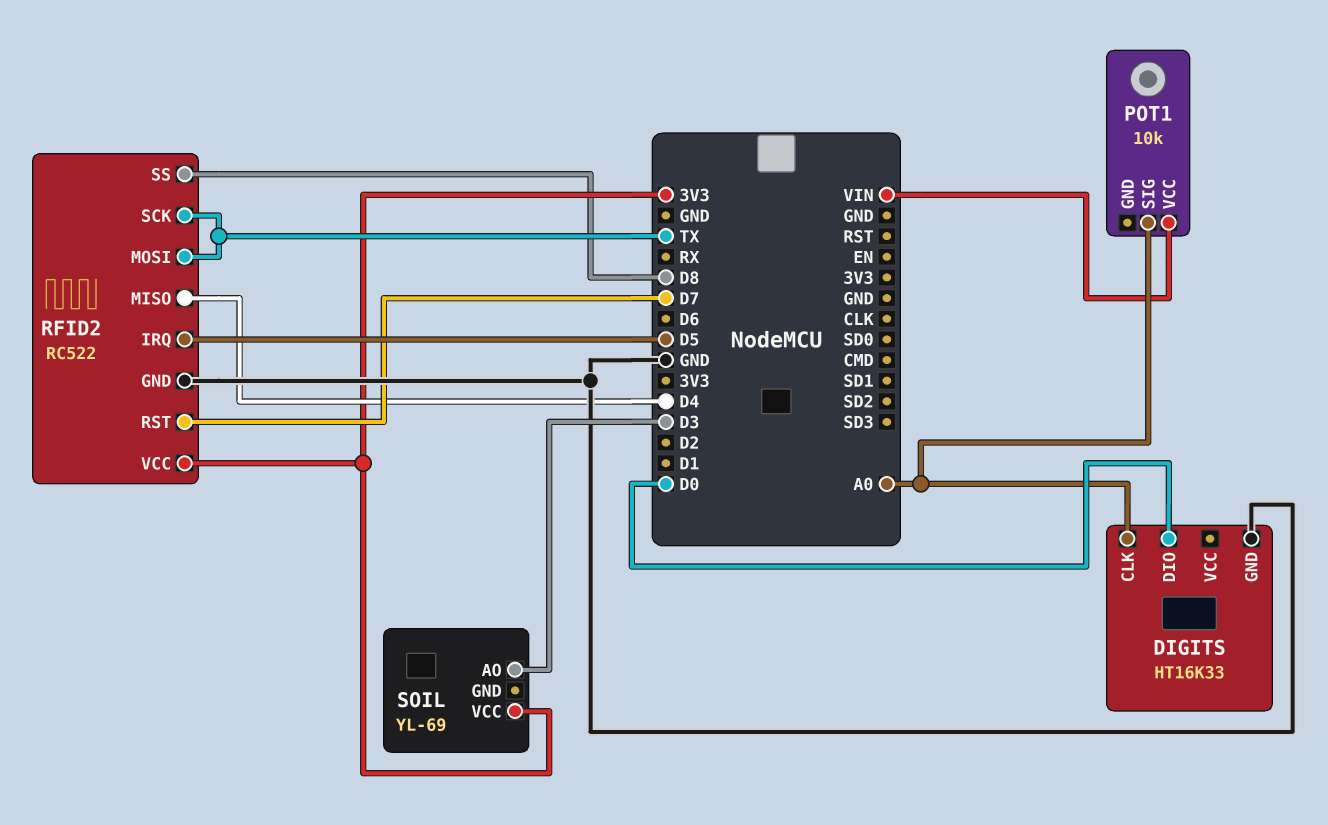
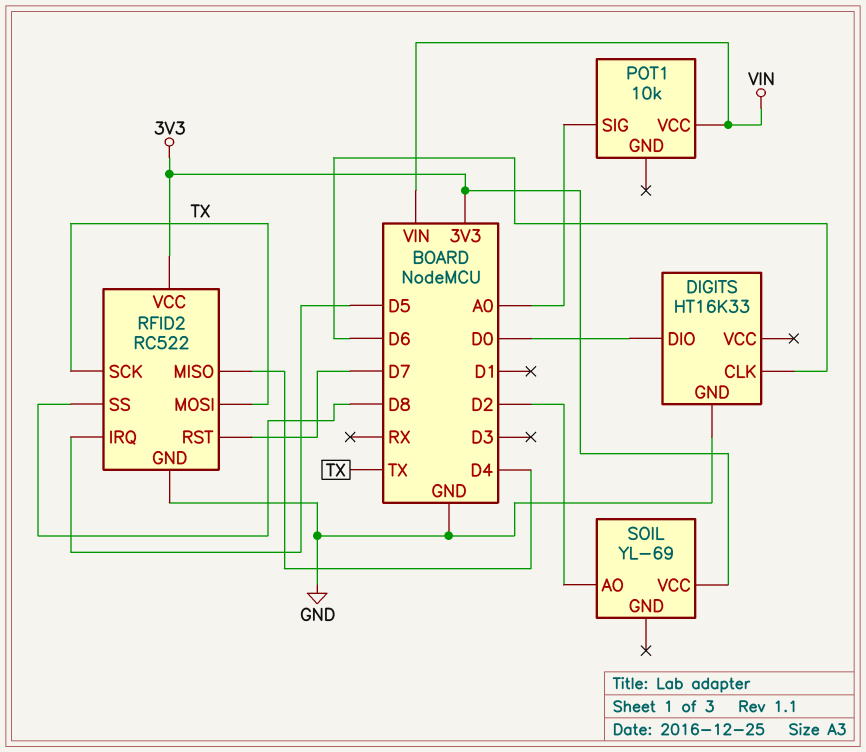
DIGITS pin CLK: A0 -> D6
SOIL pin AO: D3 -> D2

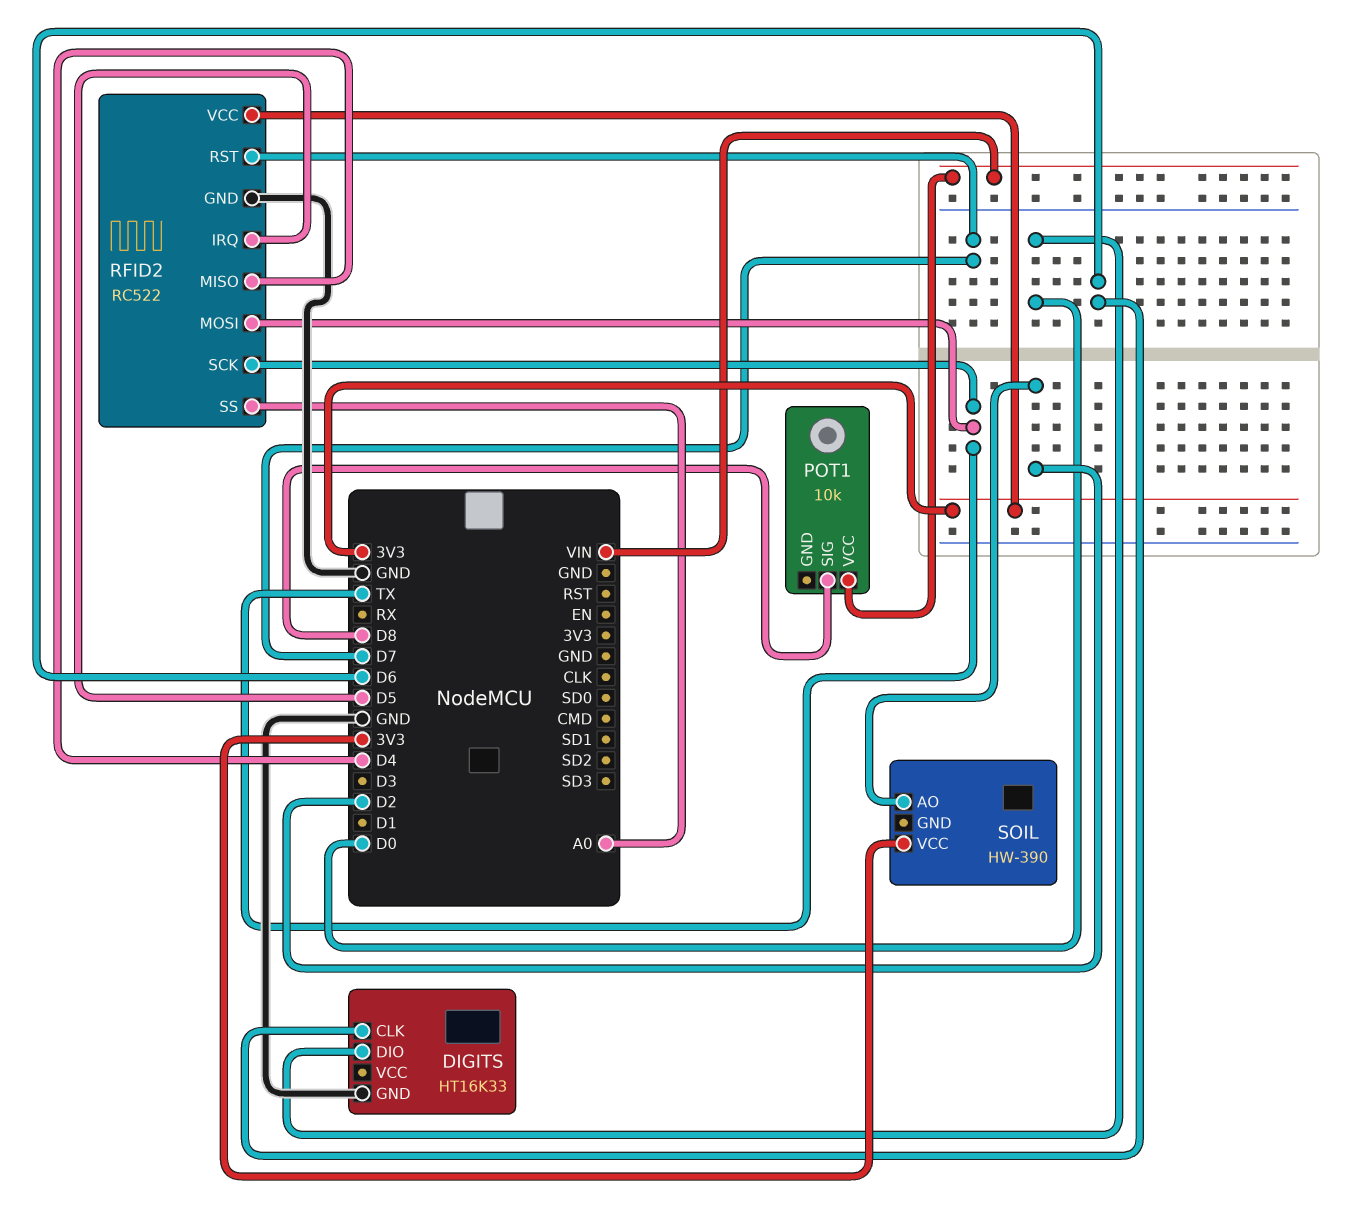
POT1 pin SIG: A0 -> D8
RFID2 pin SS: D8 -> A0
SOIL: YL-69 -> HW-390

